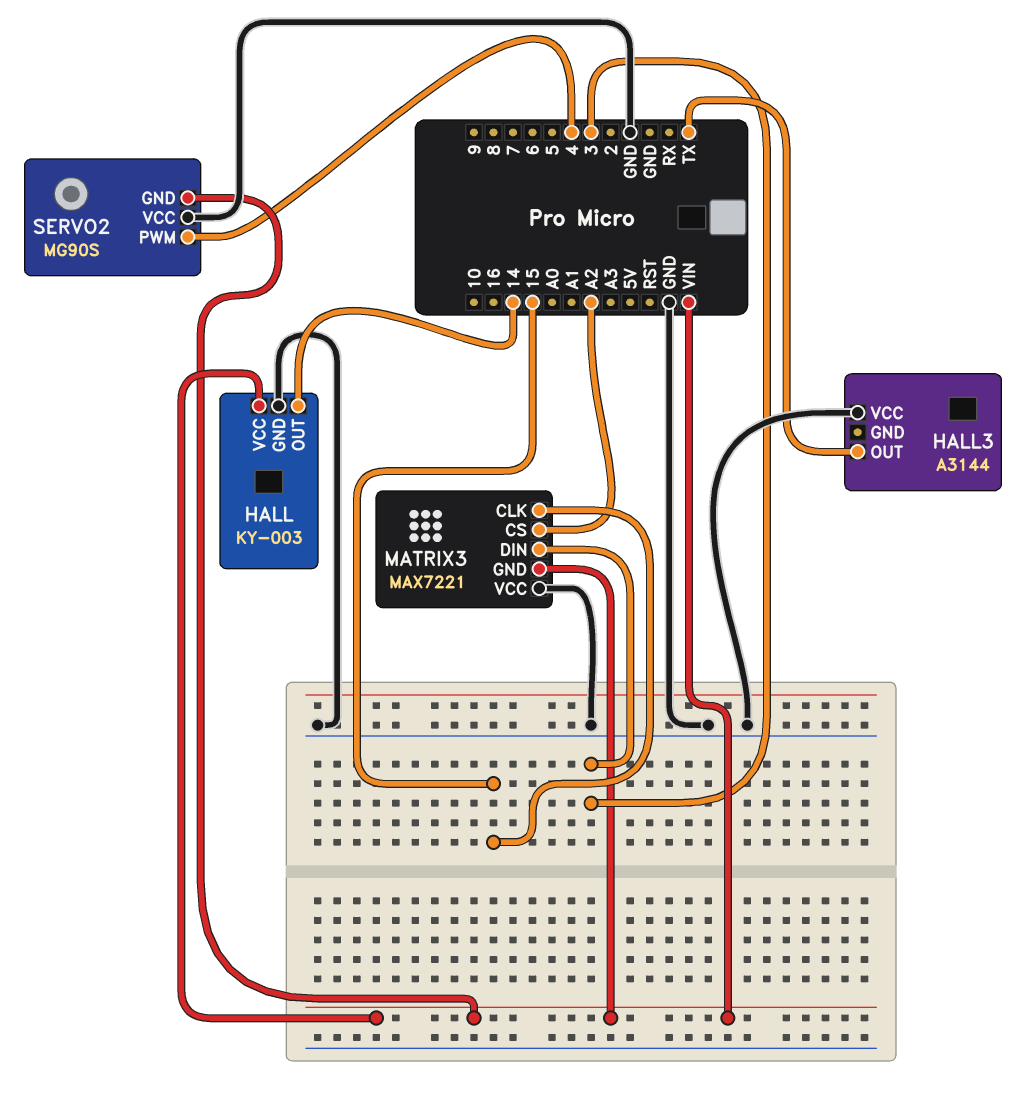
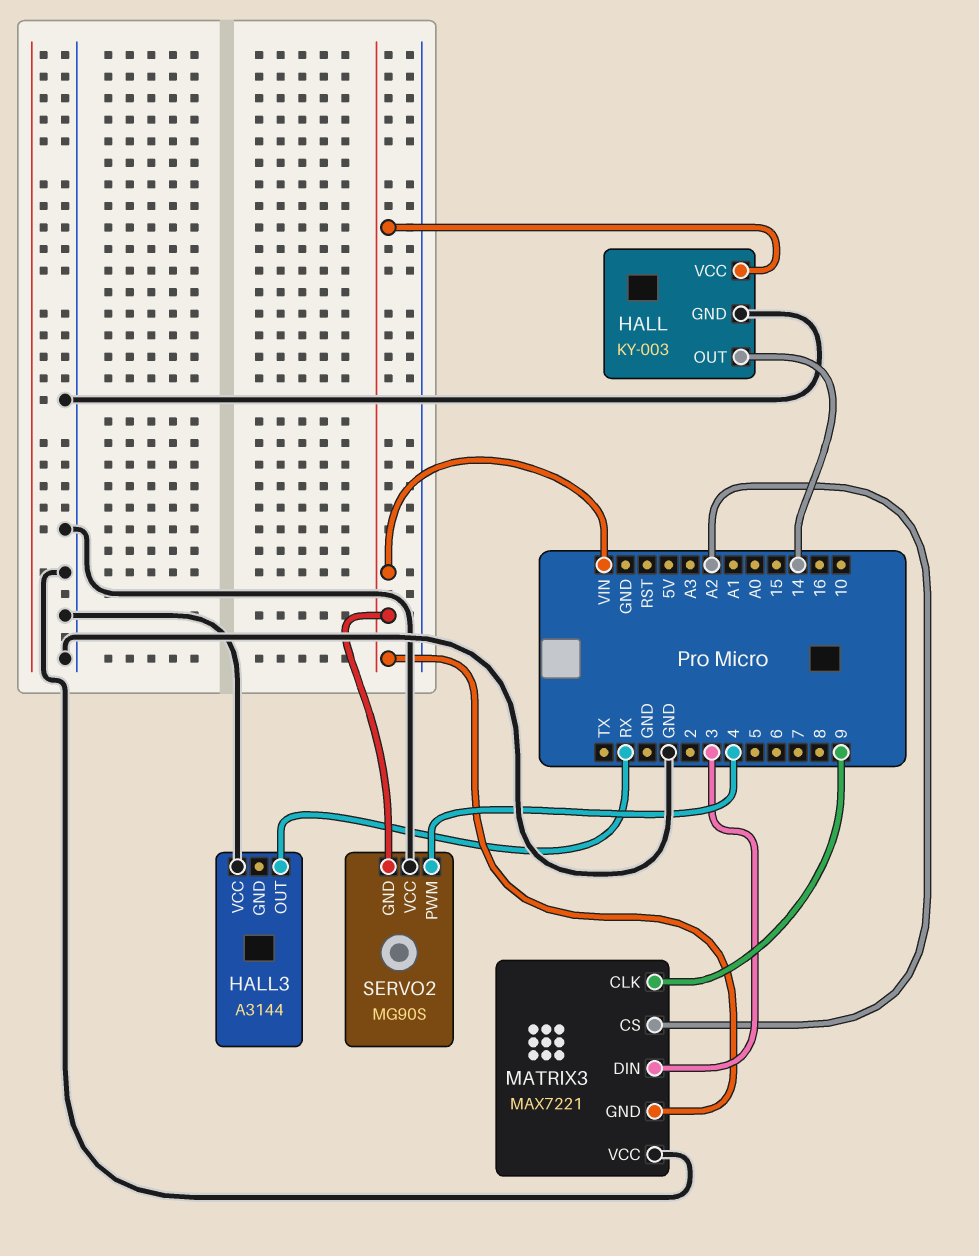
HALL3 pin OUT: TX -> RX
MATRIX3 pin CLK: 15 -> 9

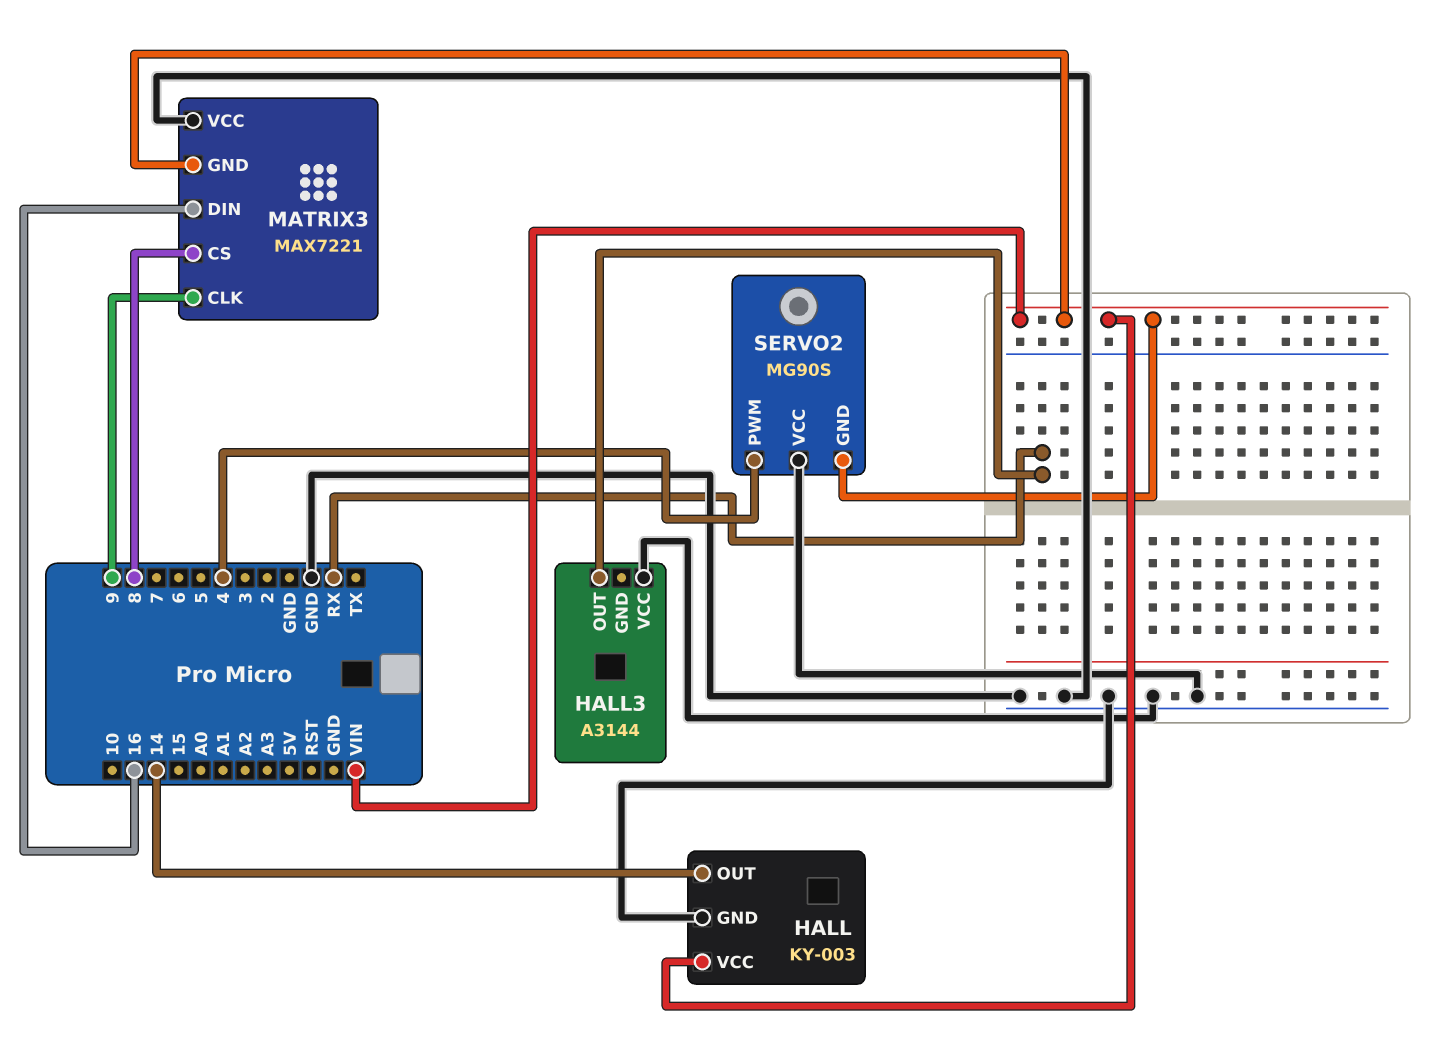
MATRIX3 pin CS: A2 -> 8
MATRIX3 pin DIN: 3 -> 16

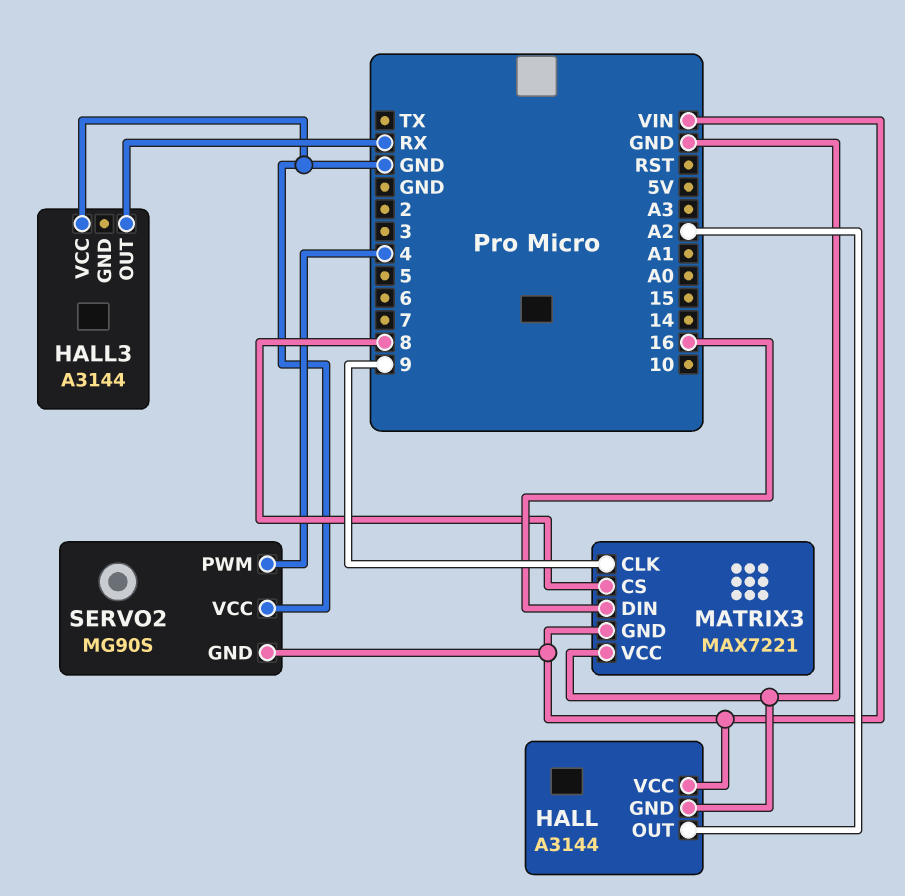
HALL: KY-003 -> A3144
HALL pin OUT: 14 -> A2

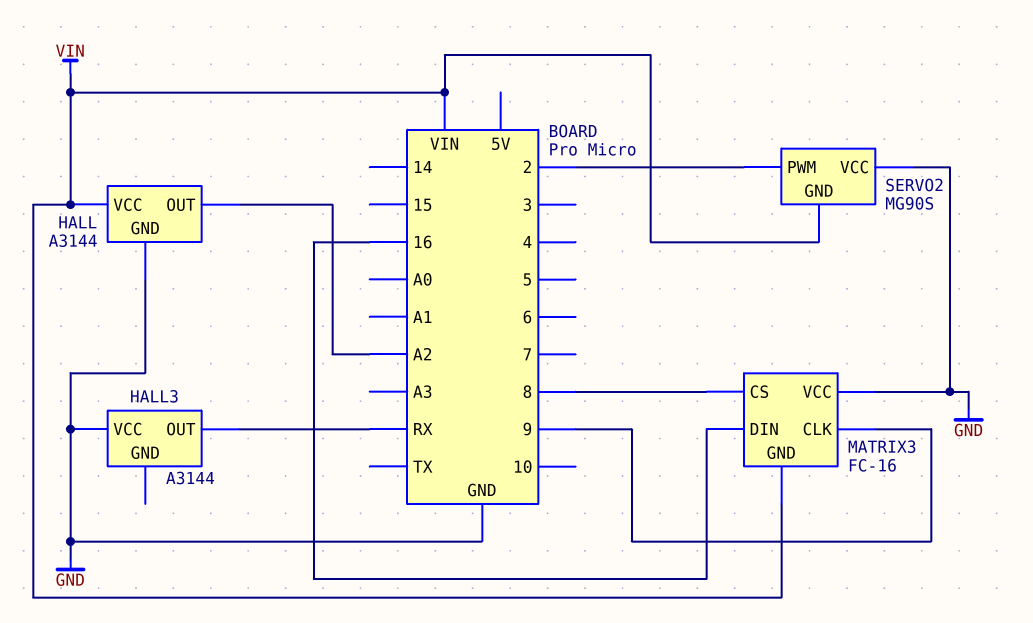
MATRIX3: MAX7221 -> FC-16
SERVO2 pin PWM: 4 -> 2

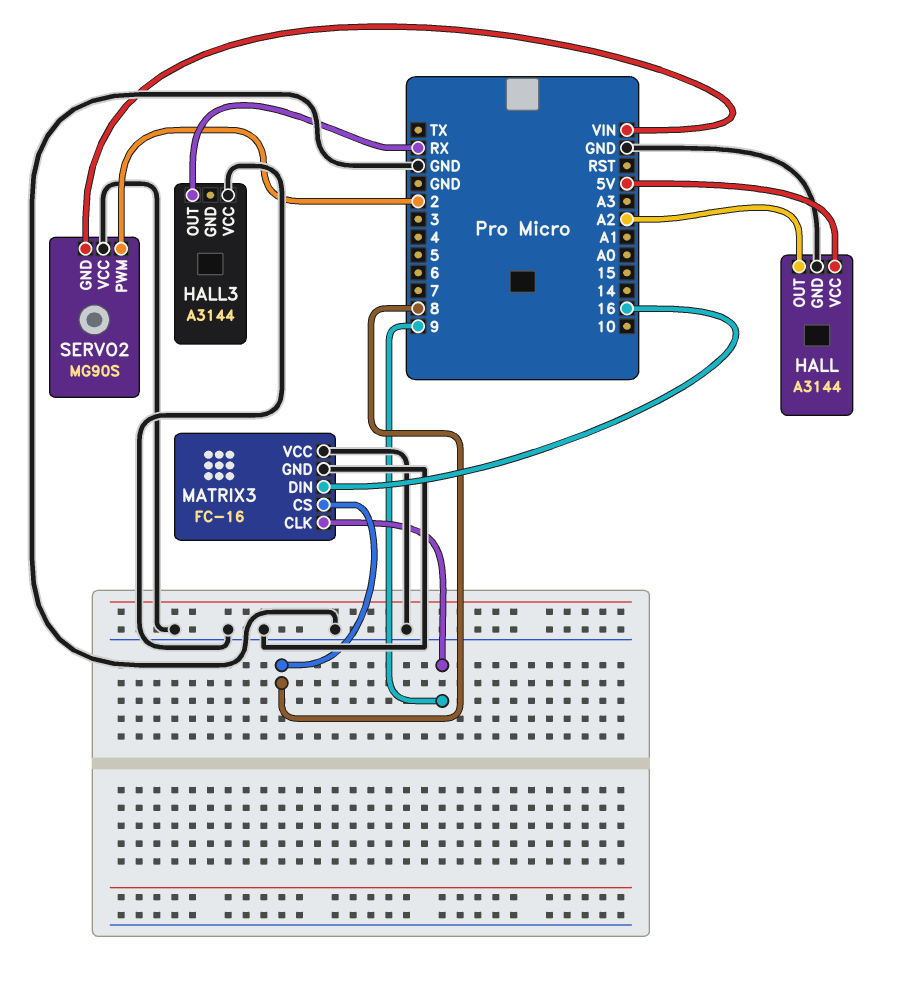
HALL pin VCC: VIN -> 5V
MATRIX3 pin GND: VIN -> GND

